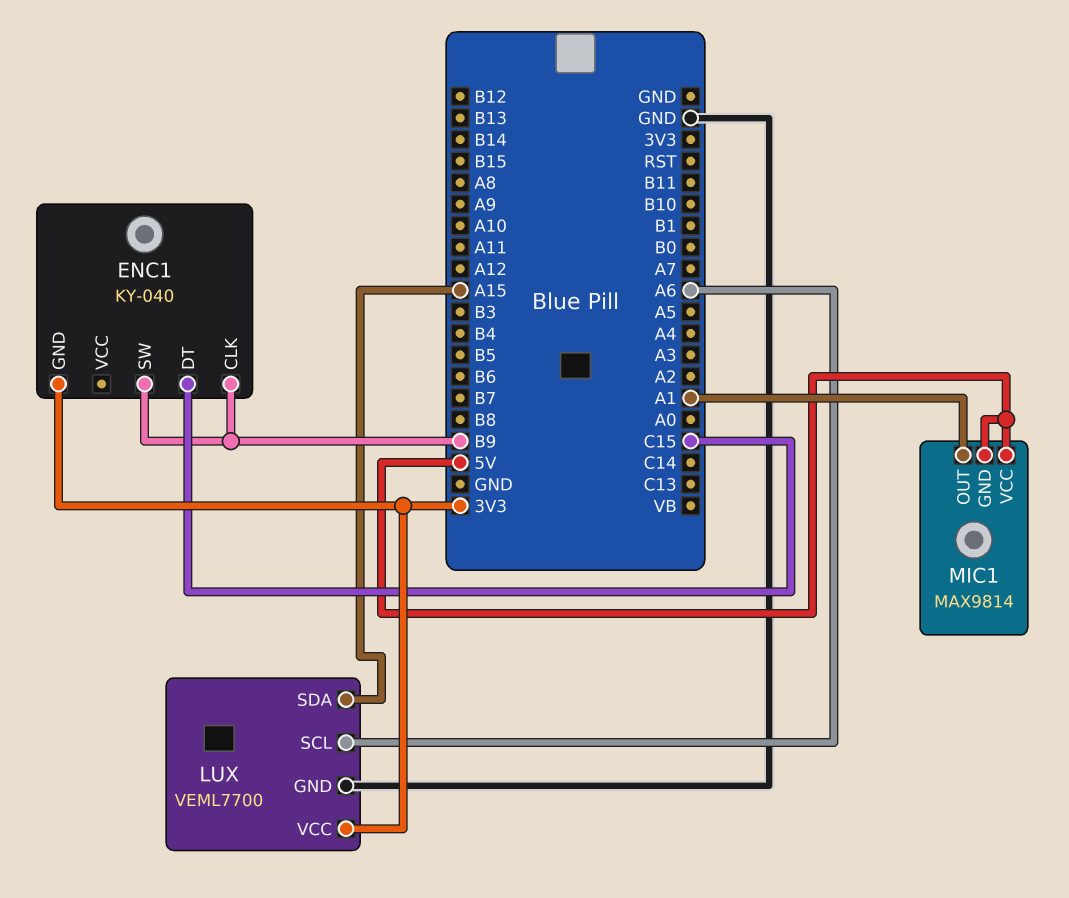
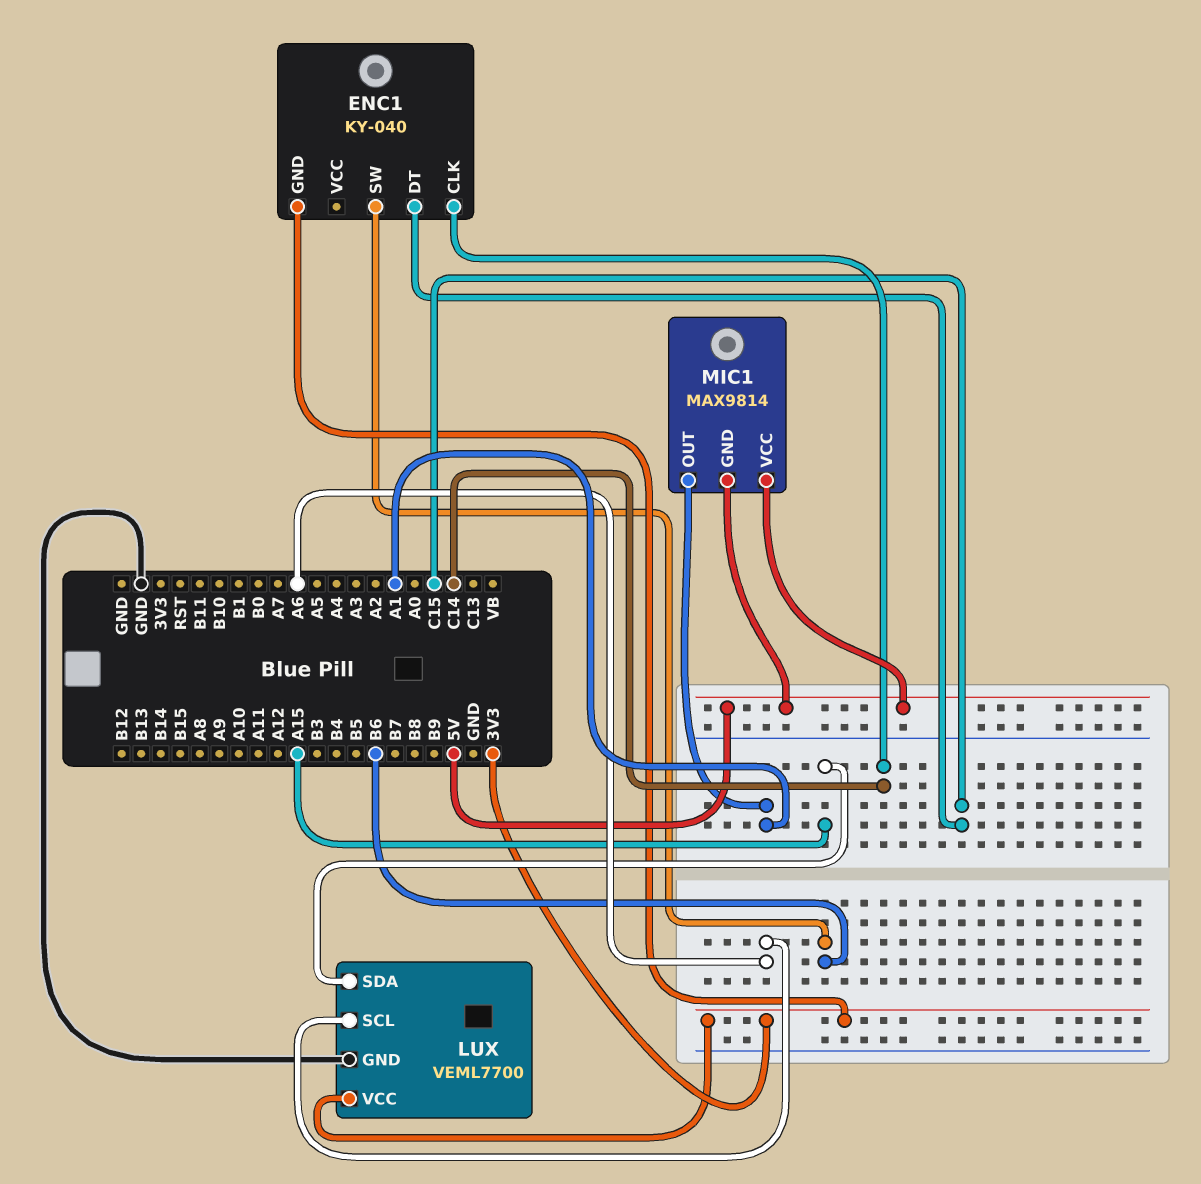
ENC1 pin CLK: B9 -> C14
ENC1 pin SW: B9 -> B6

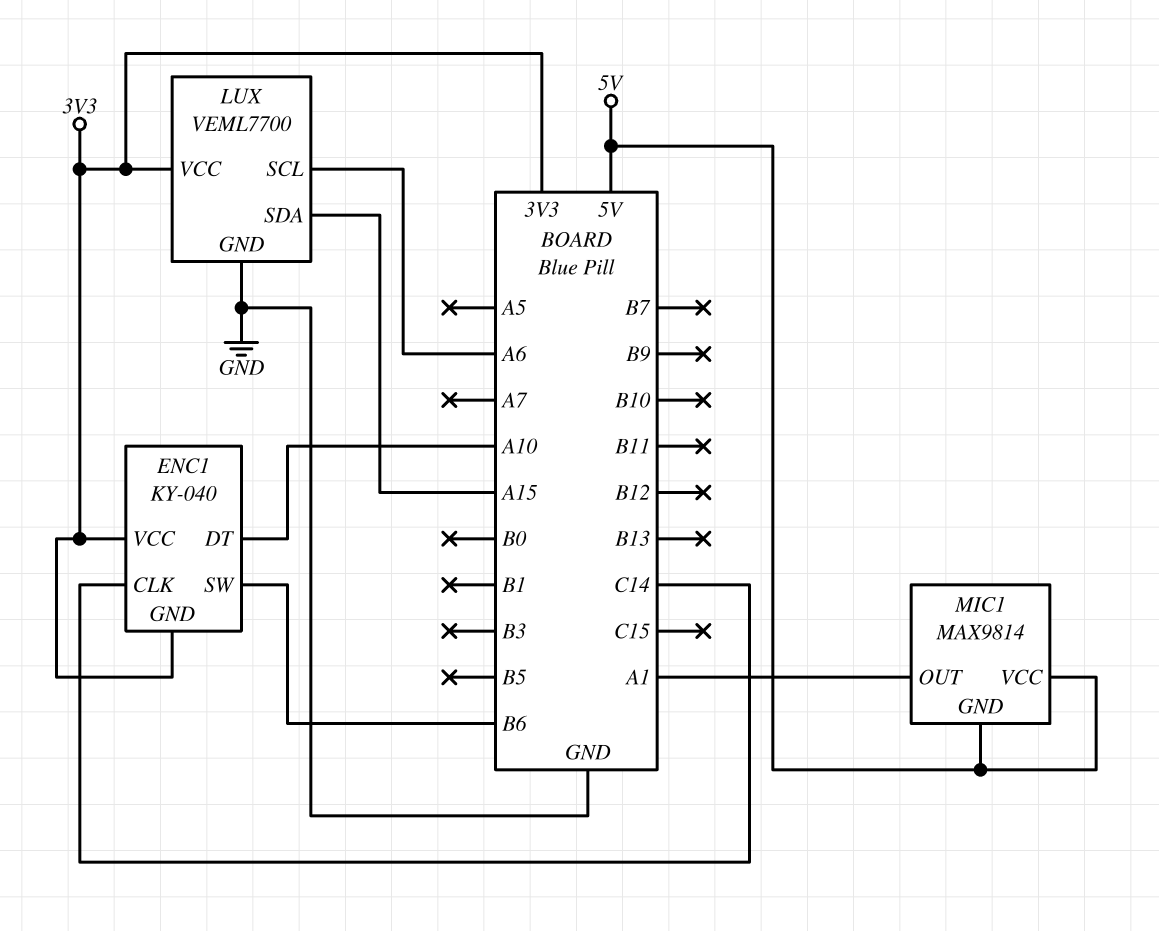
ENC1 pin DT: C15 -> A10
ENC1 pin VCC: none -> 3V3

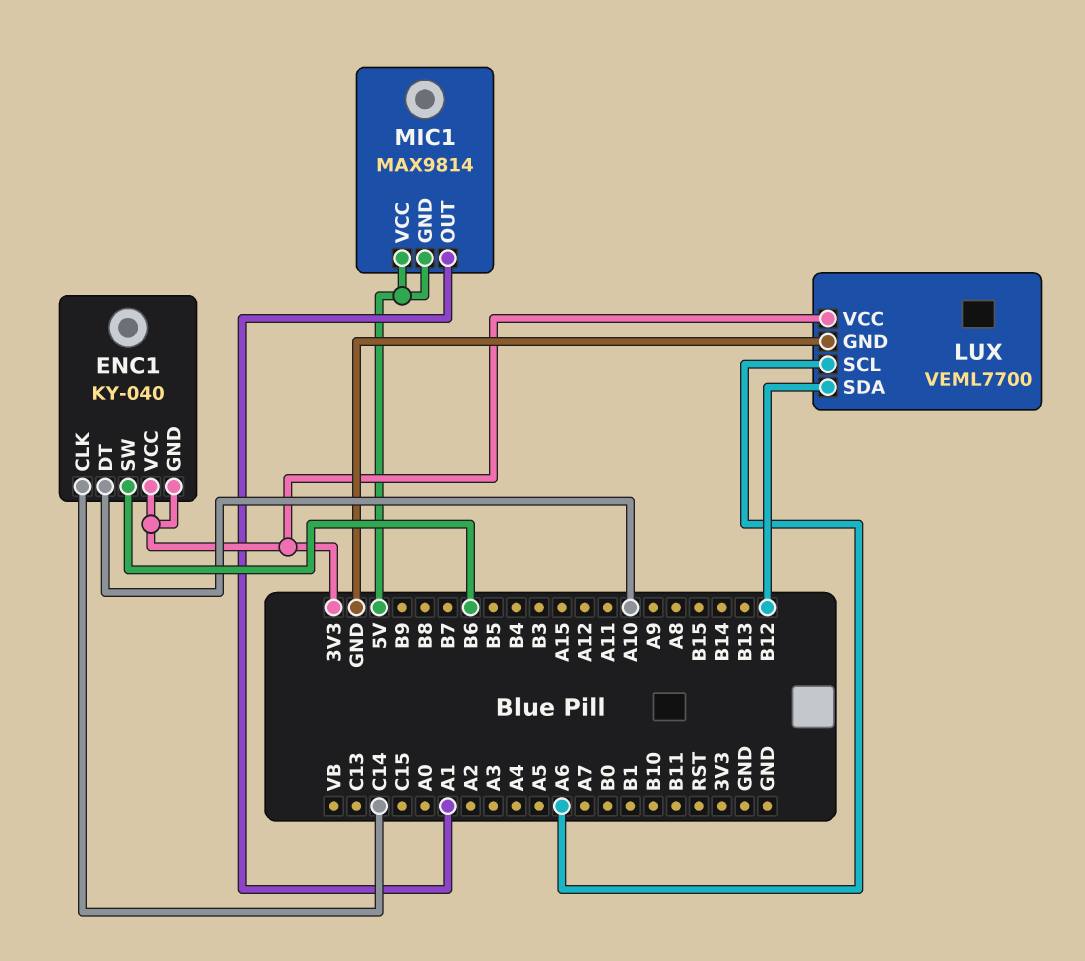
LUX pin SDA: A15 -> B12

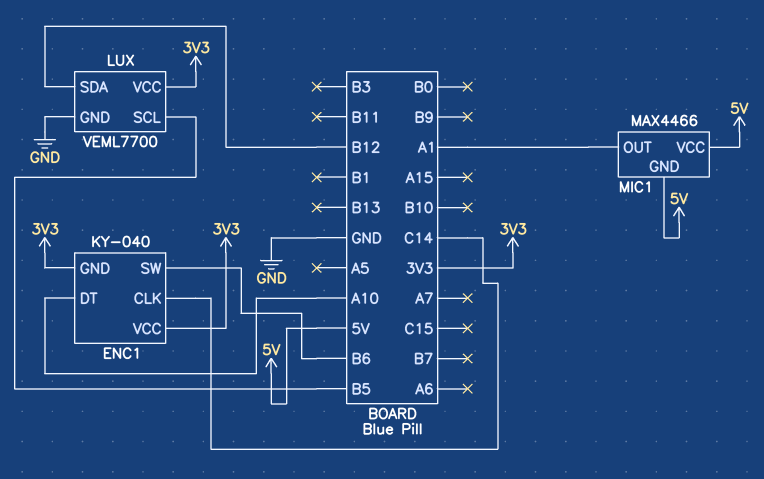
LUX pin SCL: A6 -> B5
MIC1: MAX9814 -> MAX4466

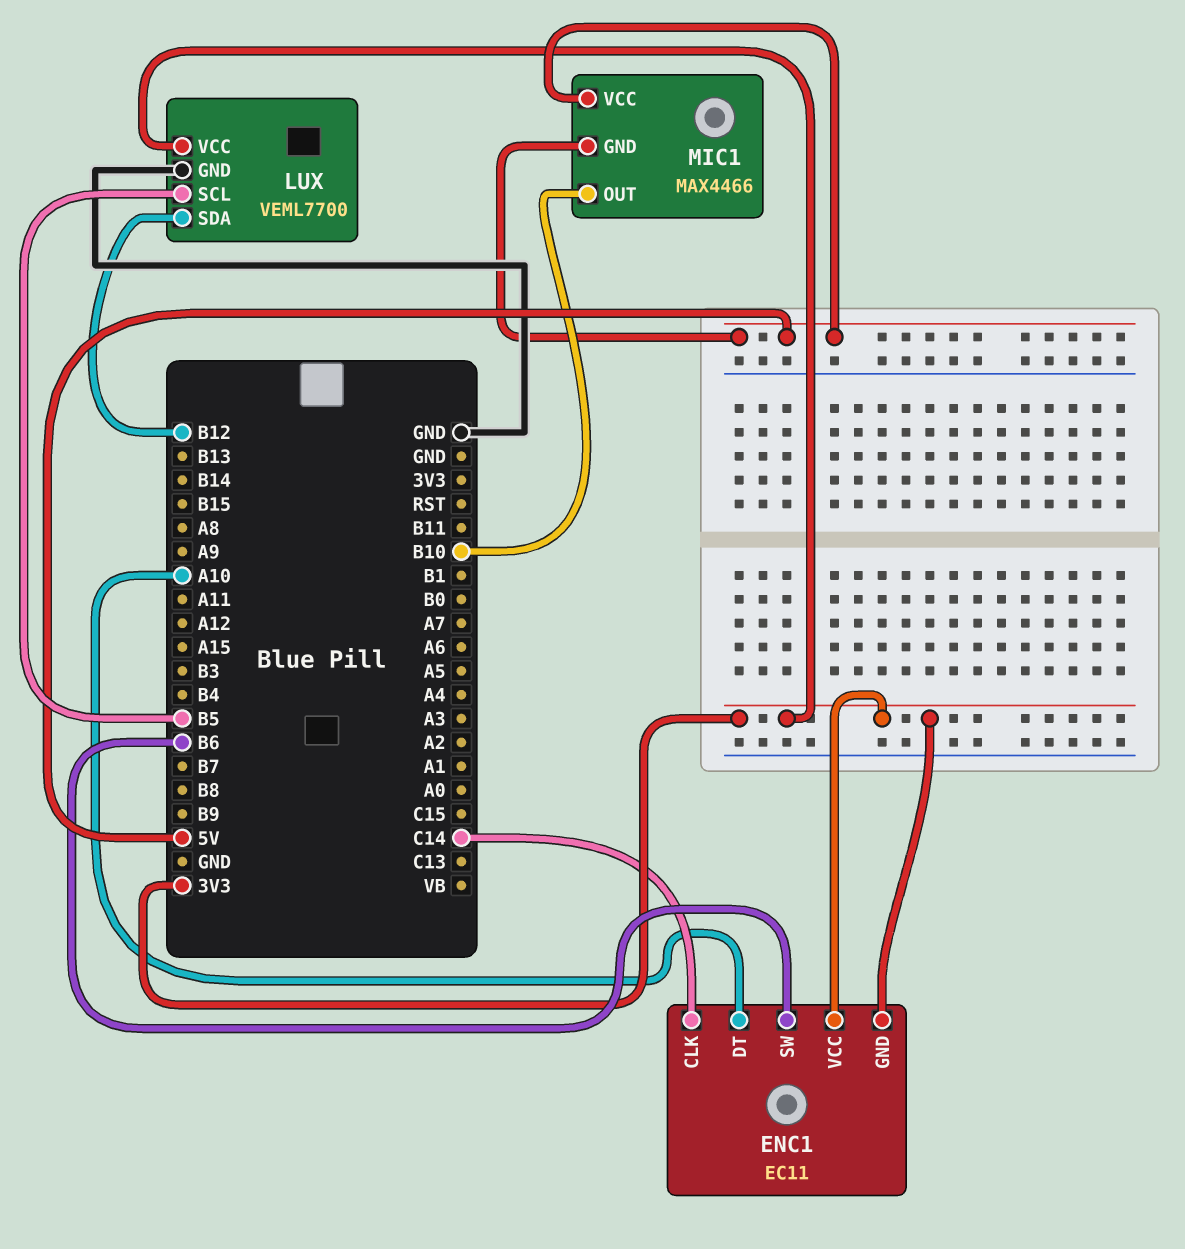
ENC1: KY-040 -> EC11
MIC1 pin OUT: A1 -> B10

